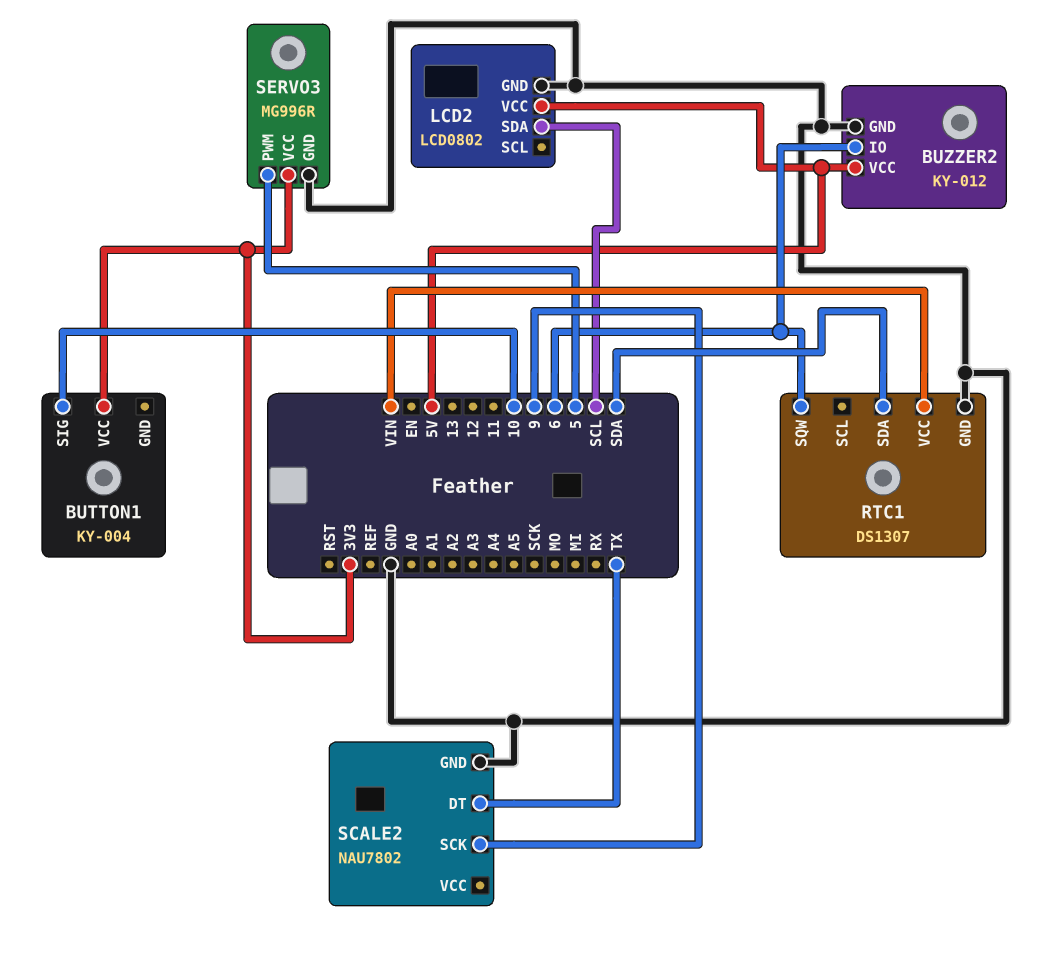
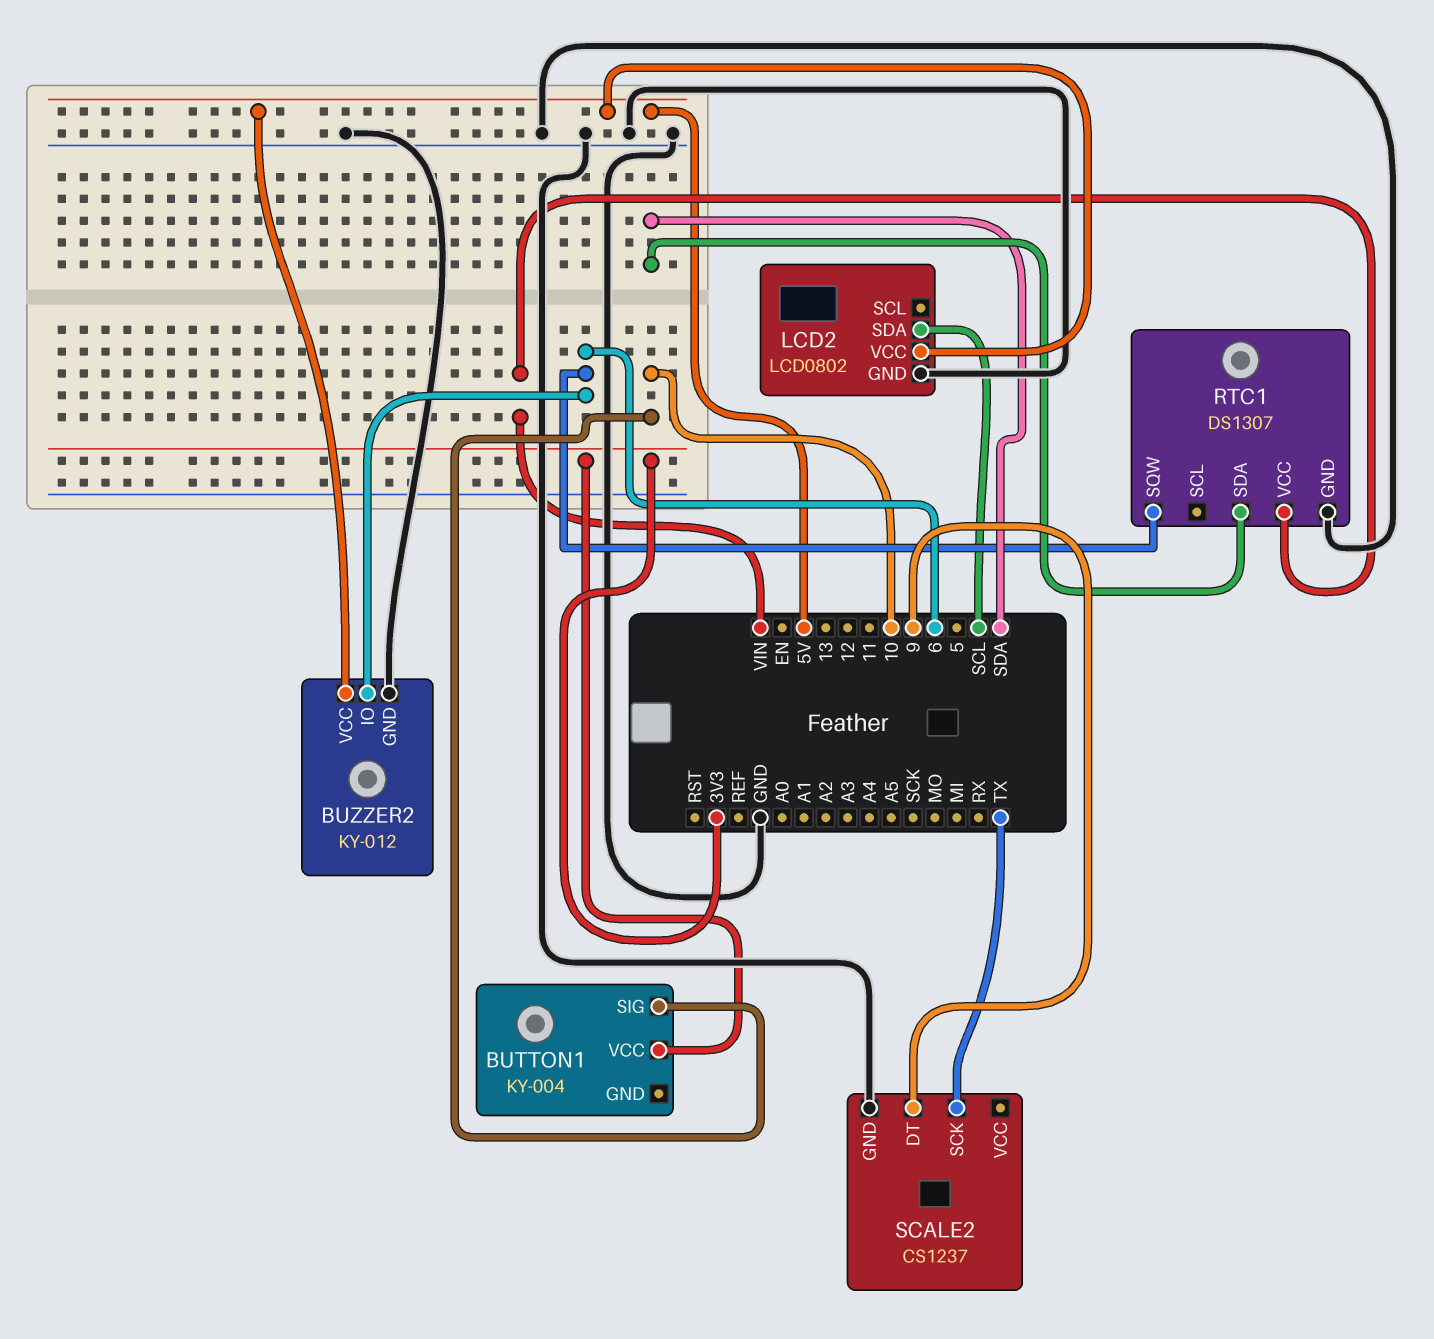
SCALE2: NAU7802 -> CS1237
SCALE2 pin DT: TX -> 9
SCALE2 pin SCK: 9 -> TX
SERVO3: MG996R -> none
SERVO3 pin GND: GND -> none
SERVO3 pin PWM: 5 -> none
SERVO3 pin VCC: 3V3 -> none

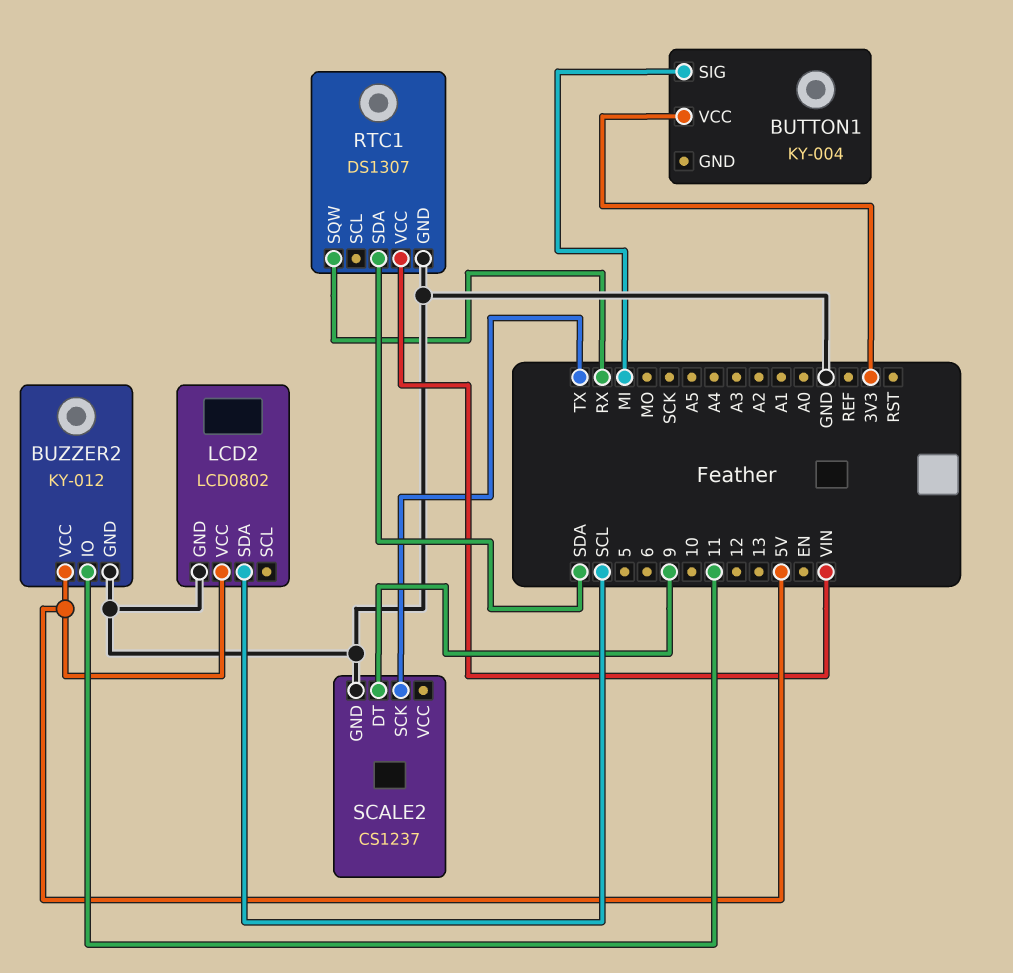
BUTTON1 pin SIG: 10 -> MI
BUZZER2 pin IO: 6 -> 11
RTC1 pin SQW: 6 -> RX

